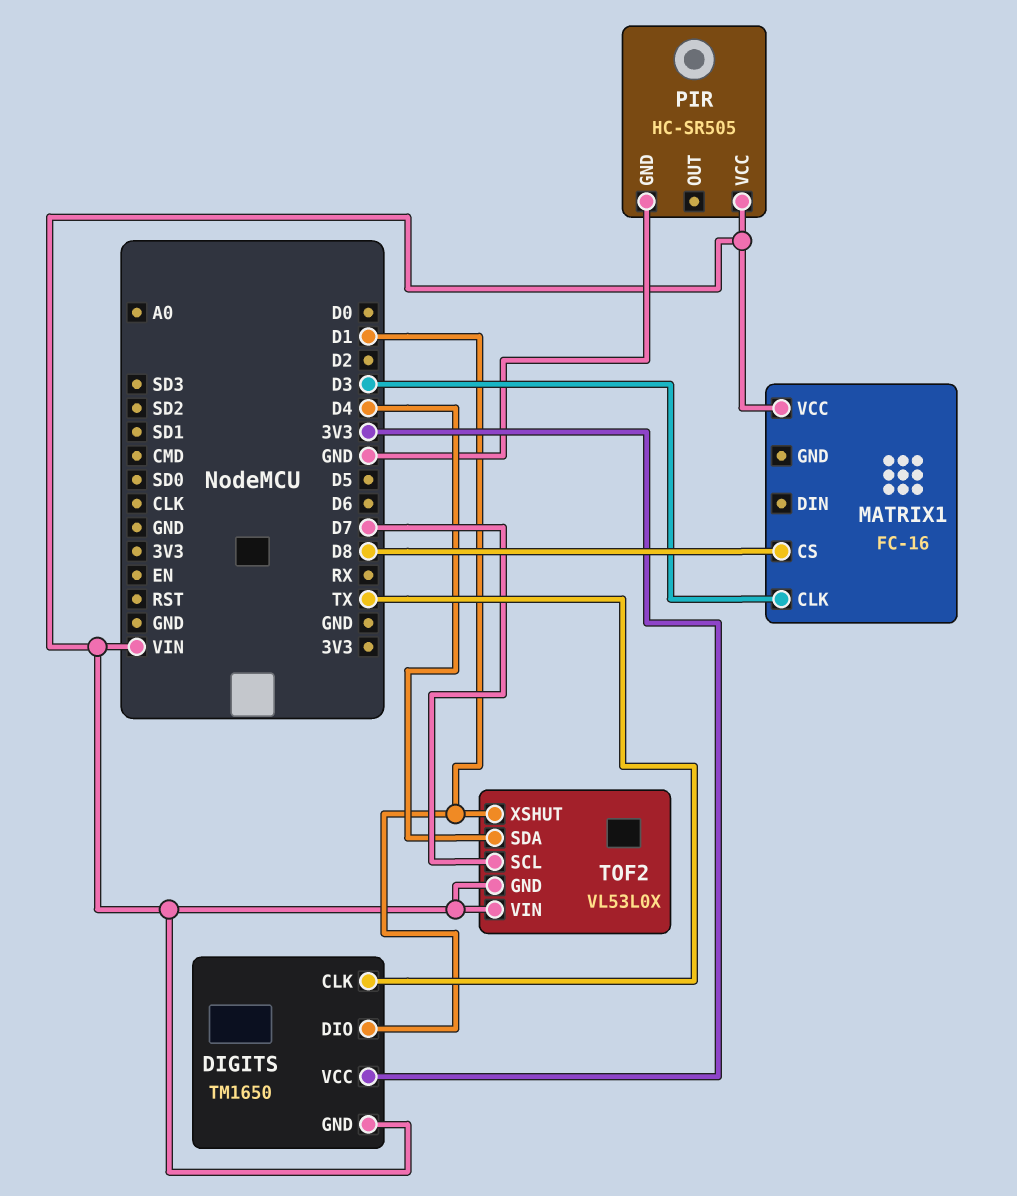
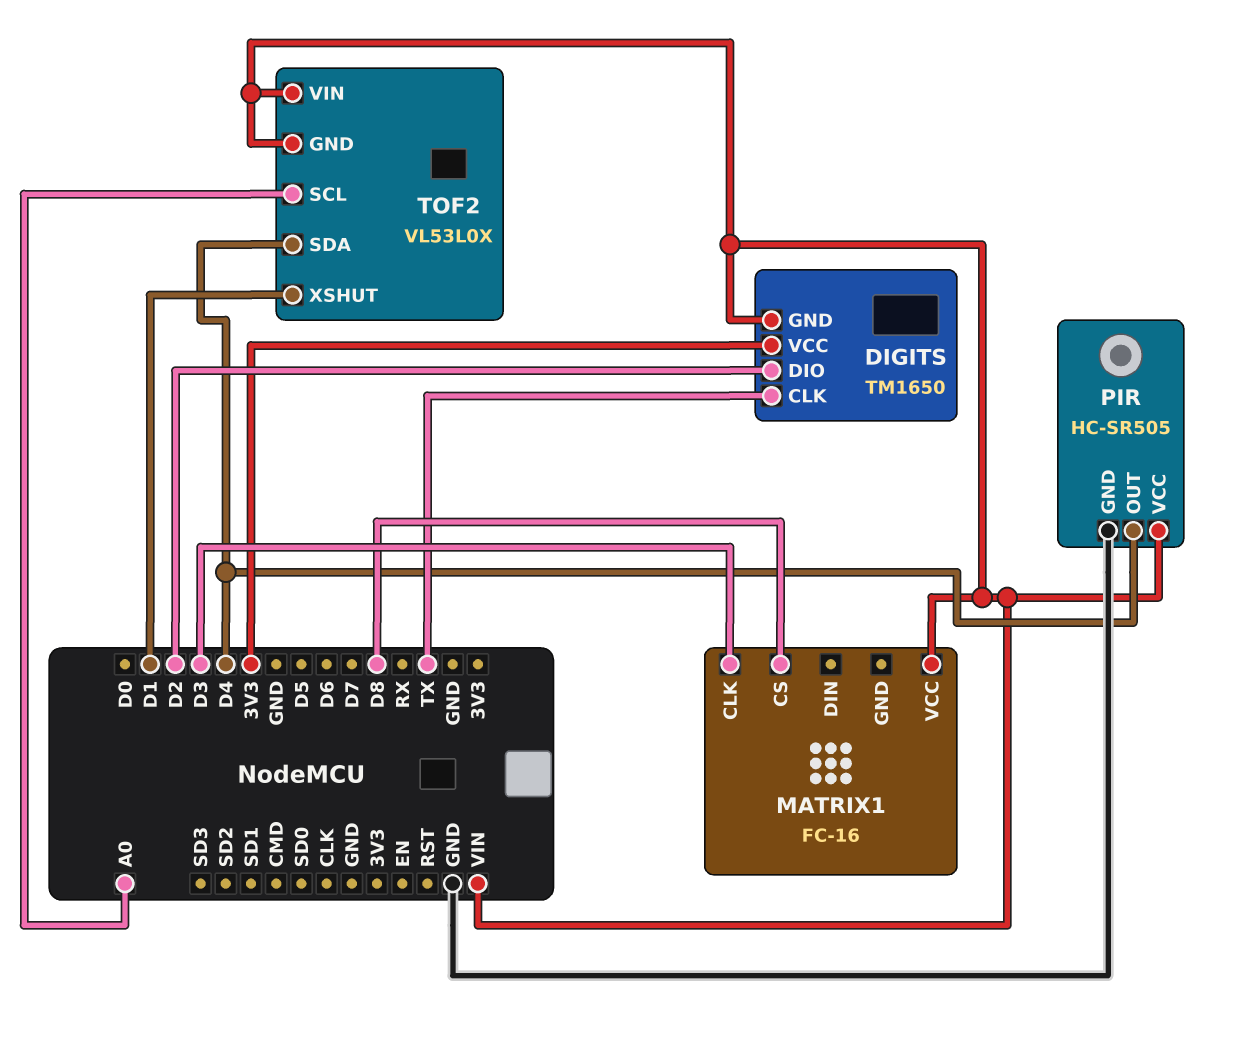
DIGITS pin DIO: D1 -> D2
PIR pin OUT: none -> D4
TOF2 pin SCL: D7 -> A0

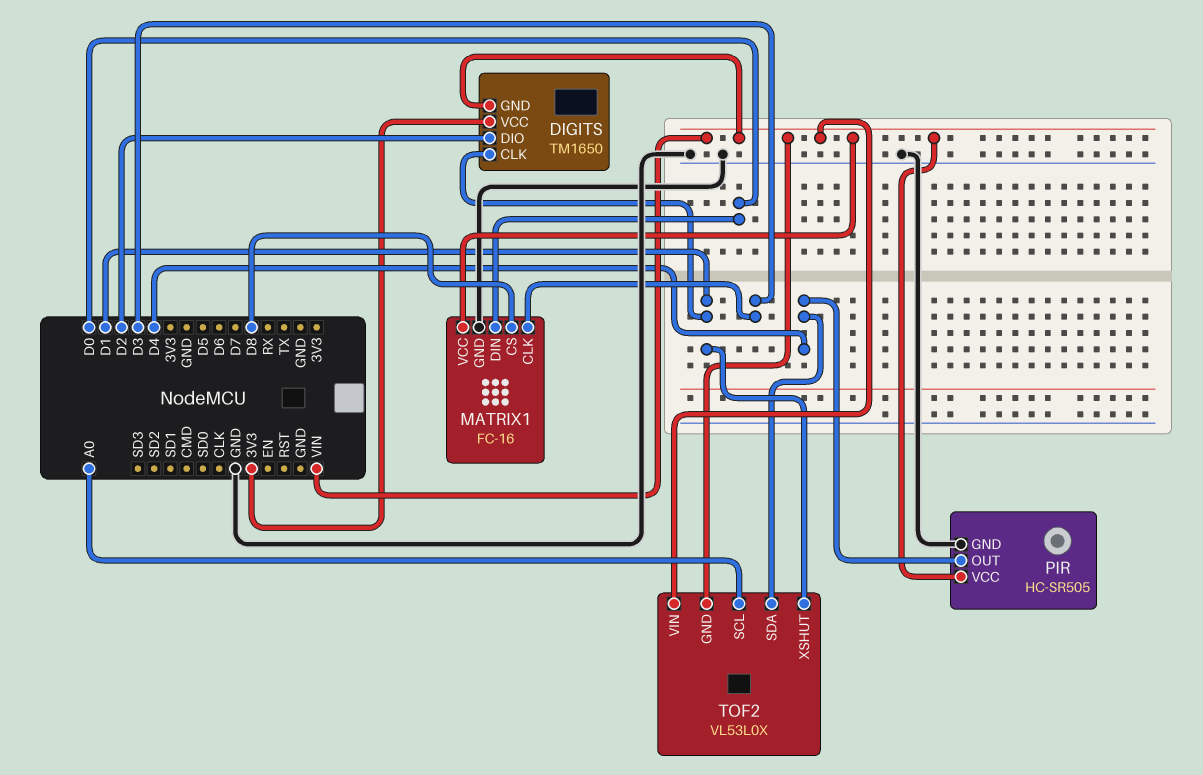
DIGITS pin CLK: TX -> D1
MATRIX1 pin DIN: none -> D0
MATRIX1 pin GND: none -> GND

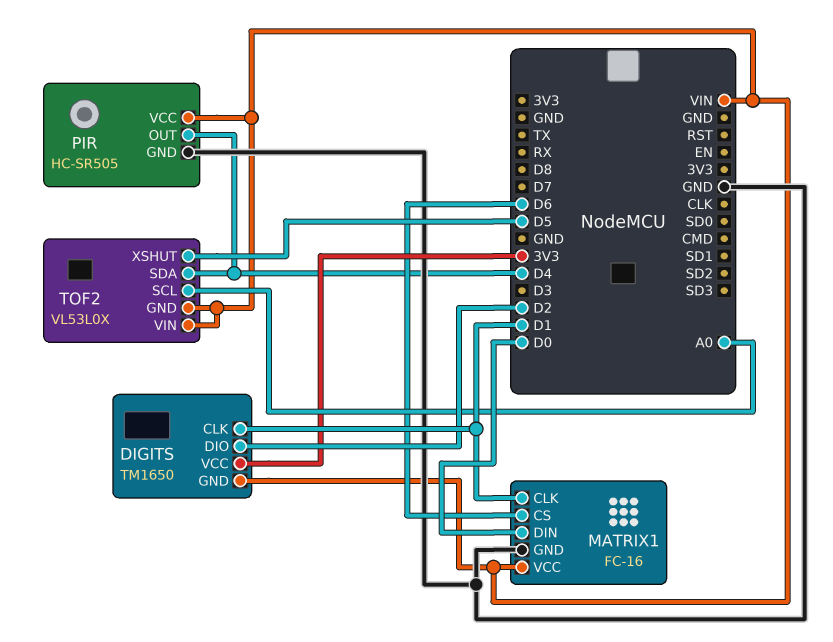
MATRIX1 pin CLK: D3 -> D1
MATRIX1 pin CS: D8 -> D6
TOF2 pin XSHUT: D1 -> D5

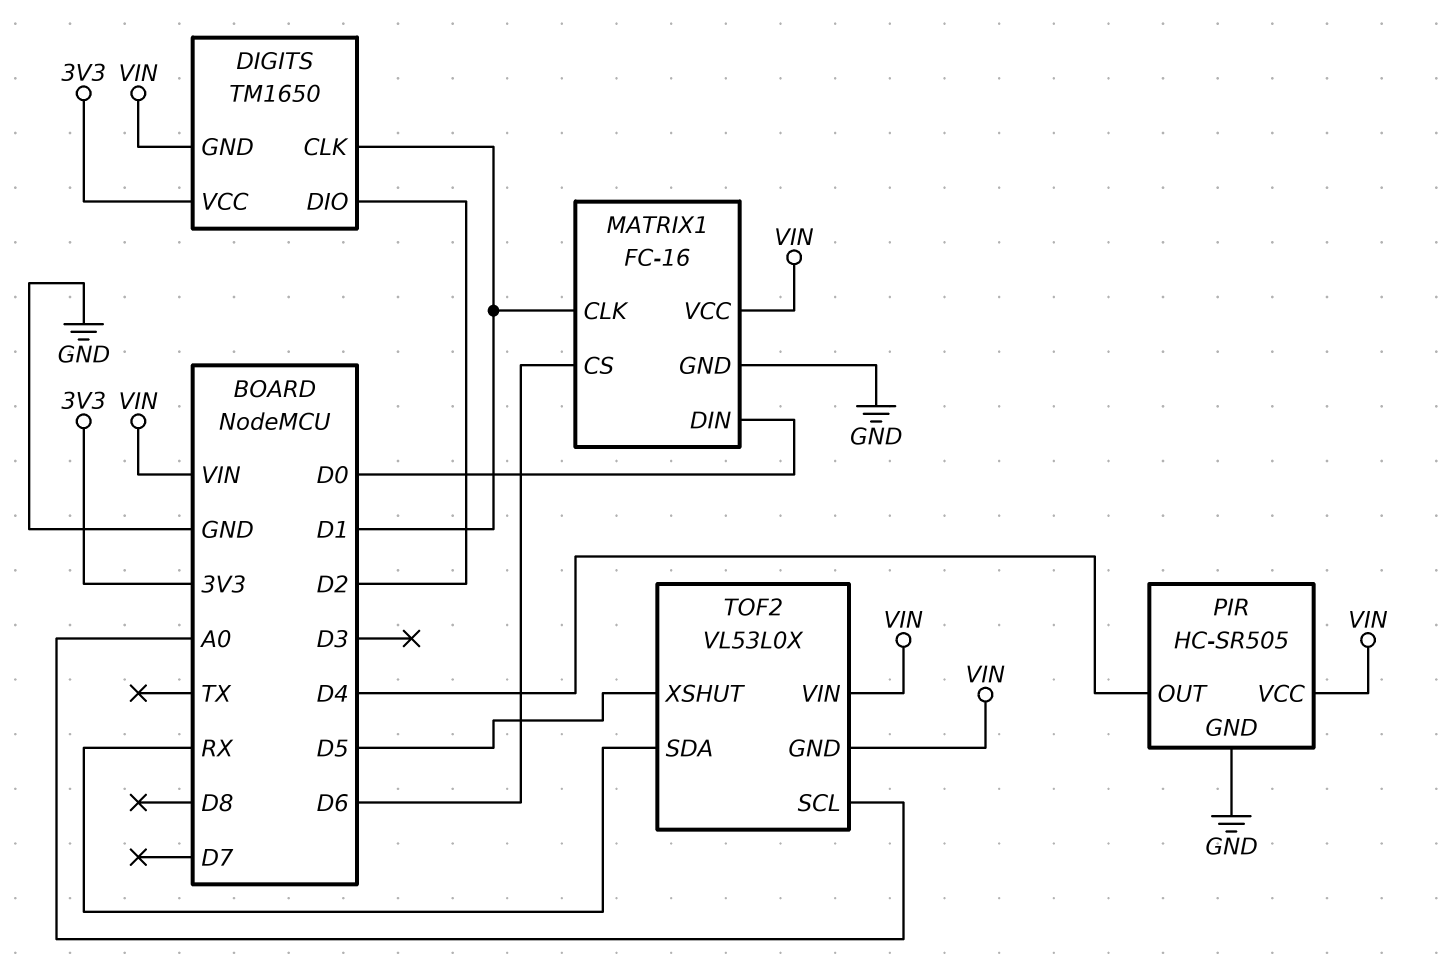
TOF2 pin SDA: D4 -> RX

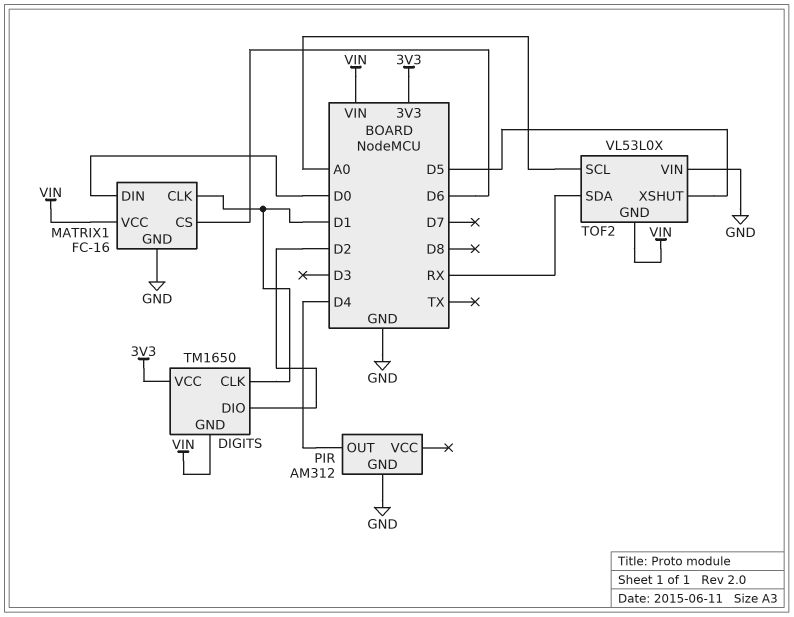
PIR: HC-SR505 -> AM312
PIR pin VCC: VIN -> none
TOF2 pin VIN: VIN -> GND

